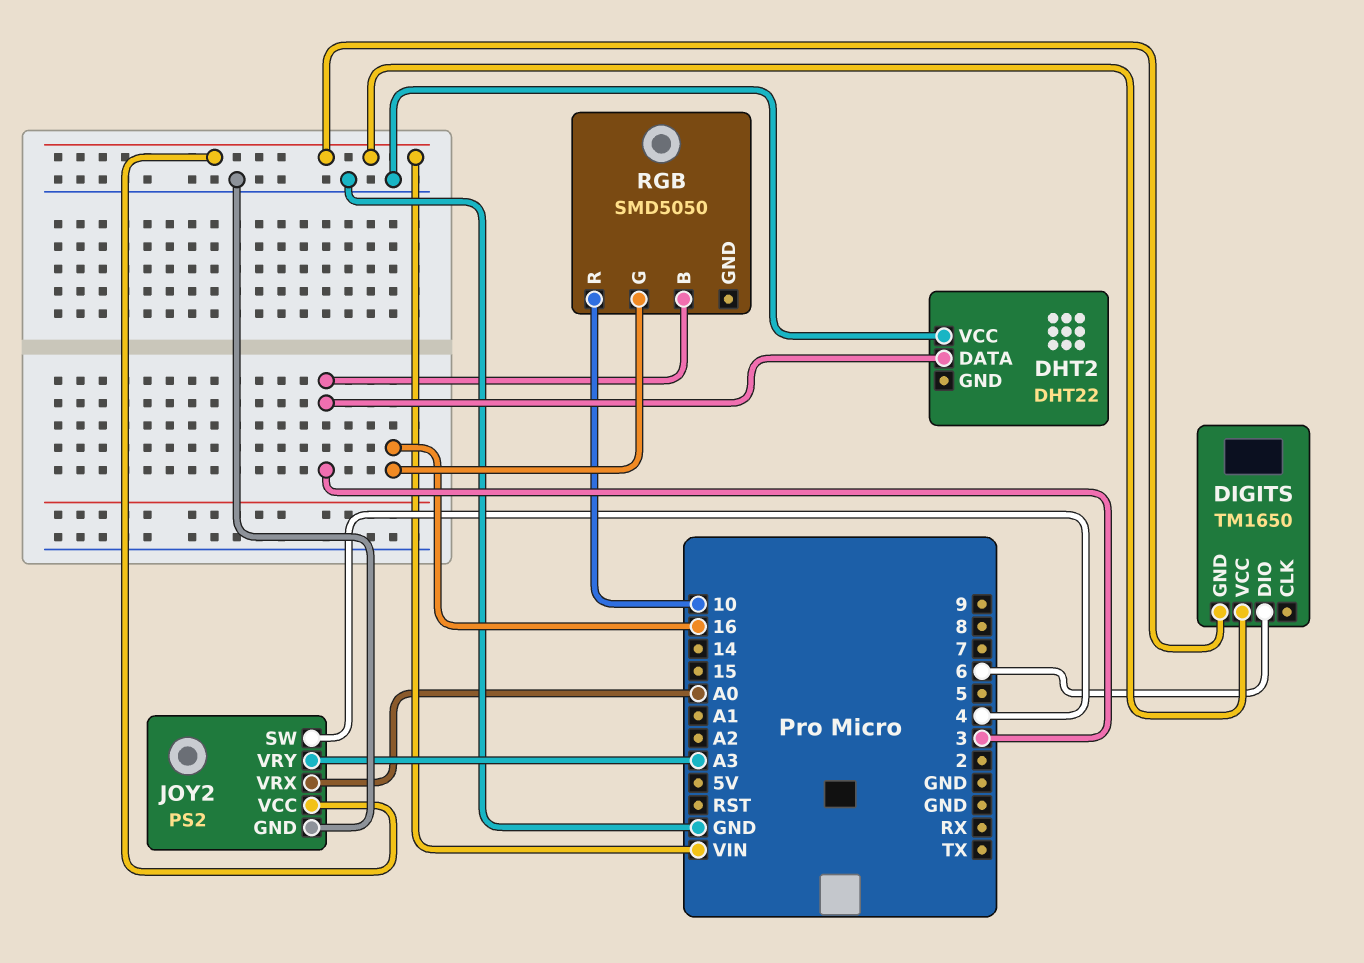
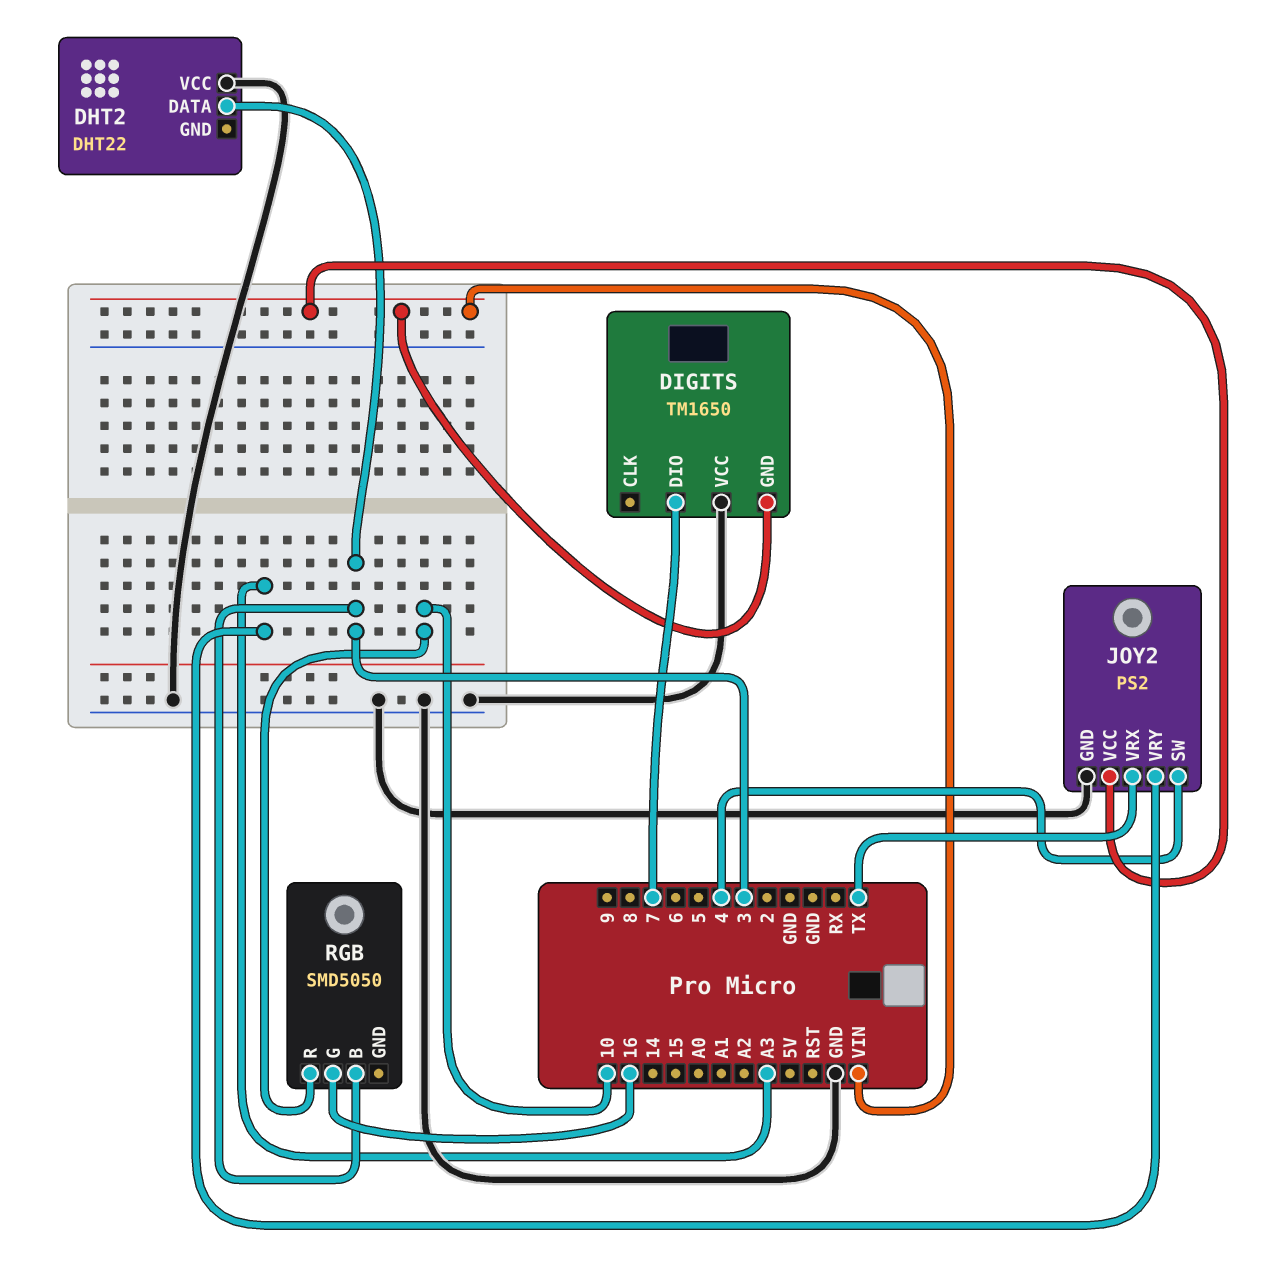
DIGITS pin DIO: 6 -> 7
DIGITS pin VCC: VIN -> GND
JOY2 pin VRX: A0 -> TX

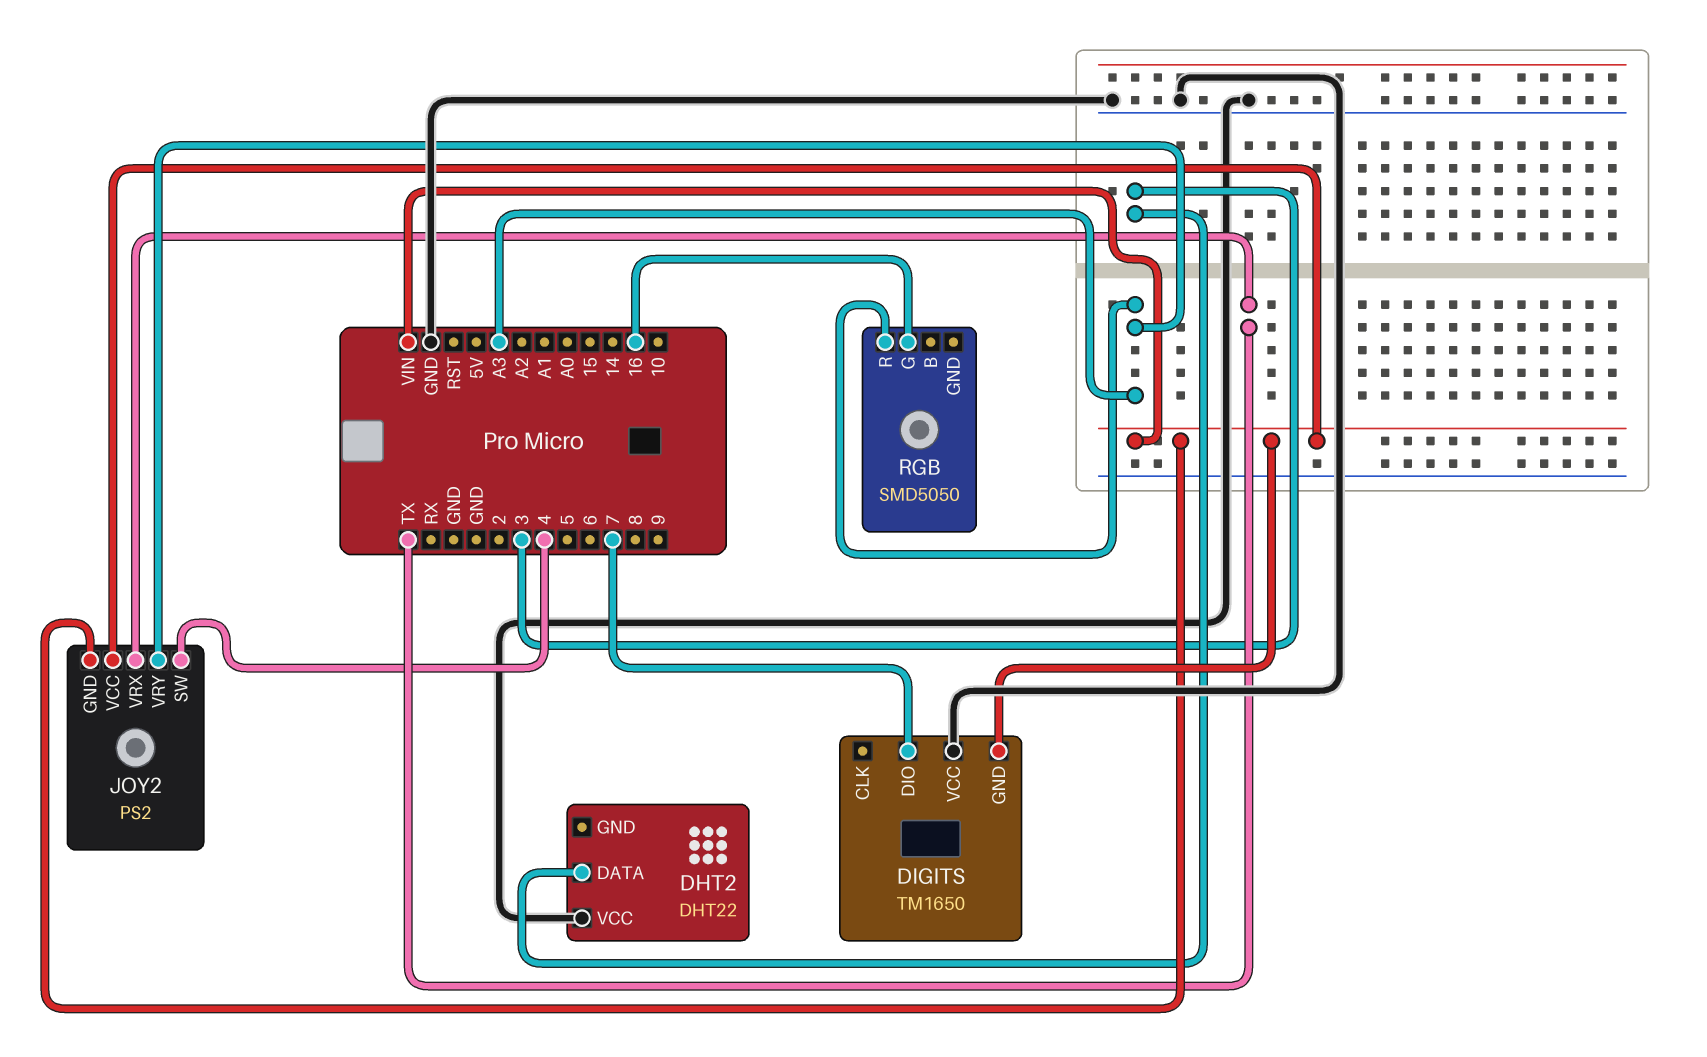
JOY2 pin GND: GND -> VIN
RGB pin B: 3 -> none
RGB pin R: 10 -> A3

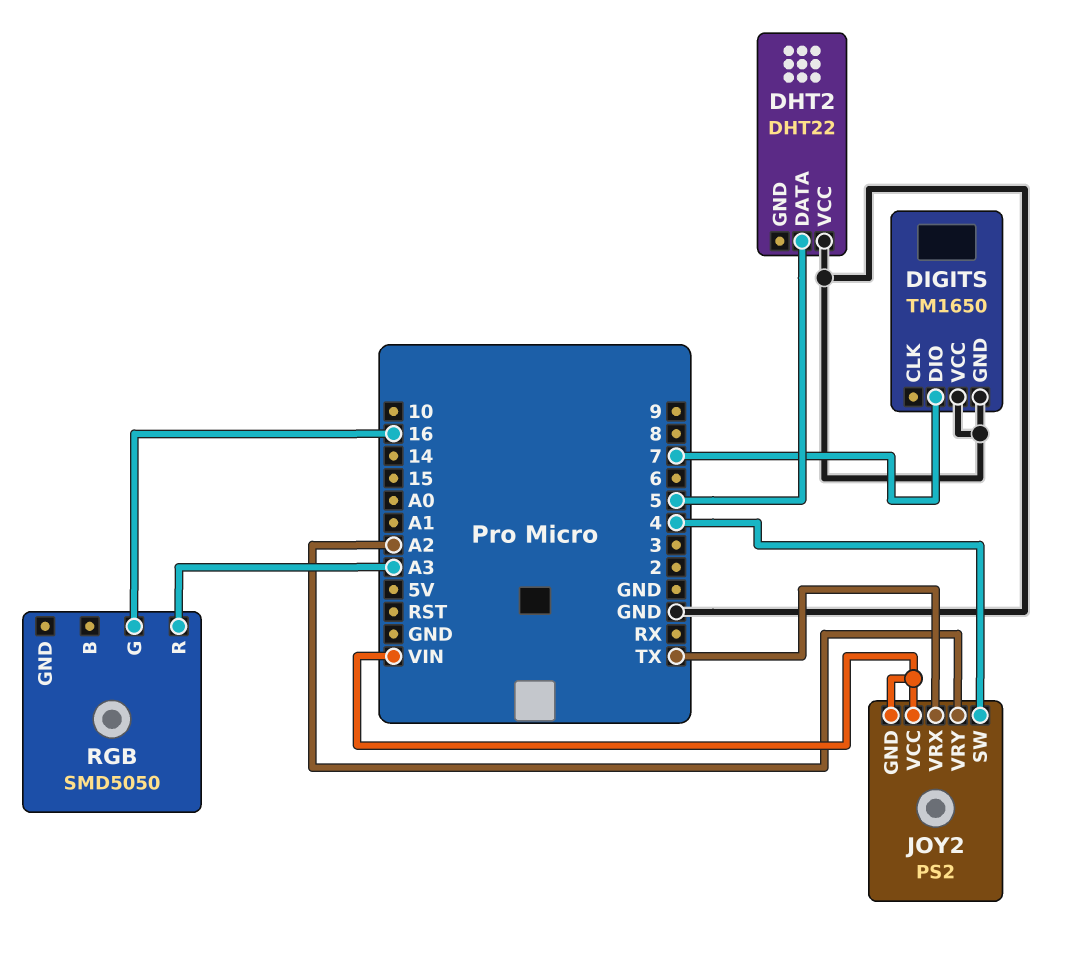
DHT2 pin DATA: 3 -> 5
DIGITS pin GND: VIN -> GND
JOY2 pin VRY: A3 -> A2

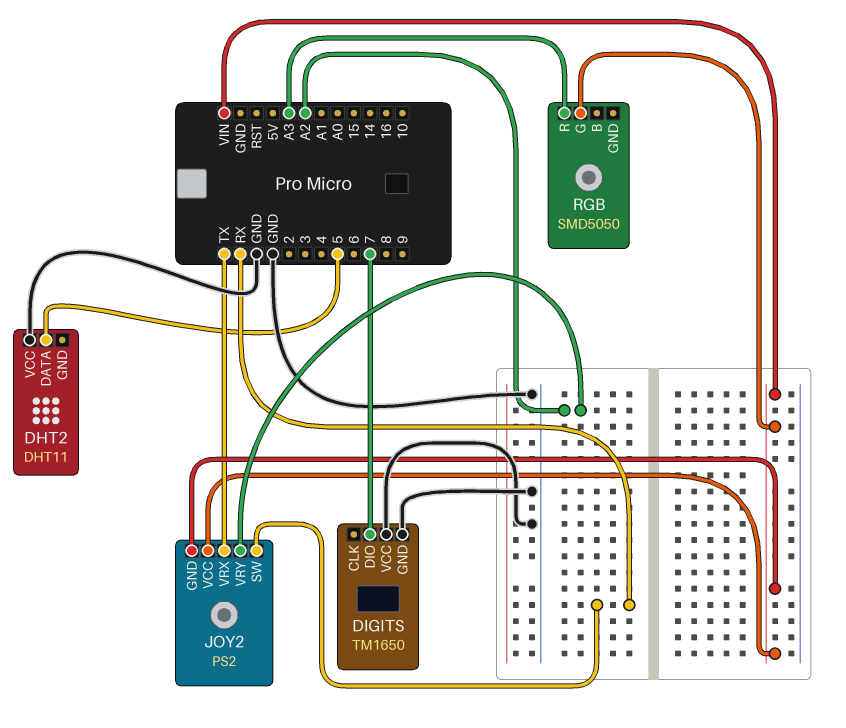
DHT2: DHT22 -> DHT11
JOY2 pin SW: 4 -> RX
RGB pin G: 16 -> VIN

